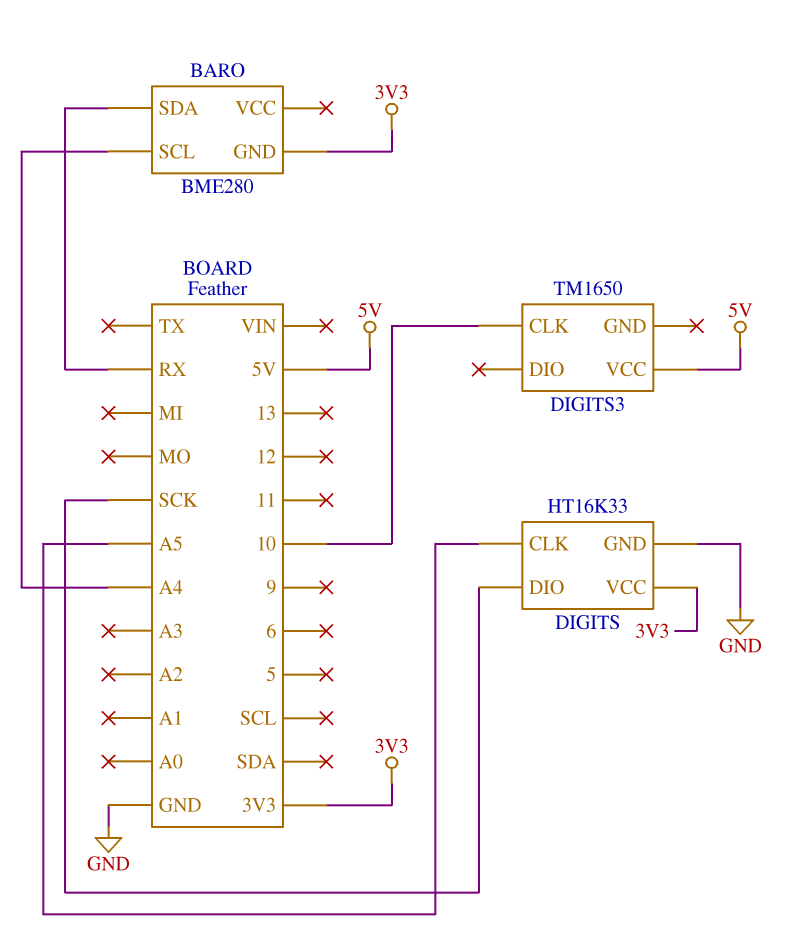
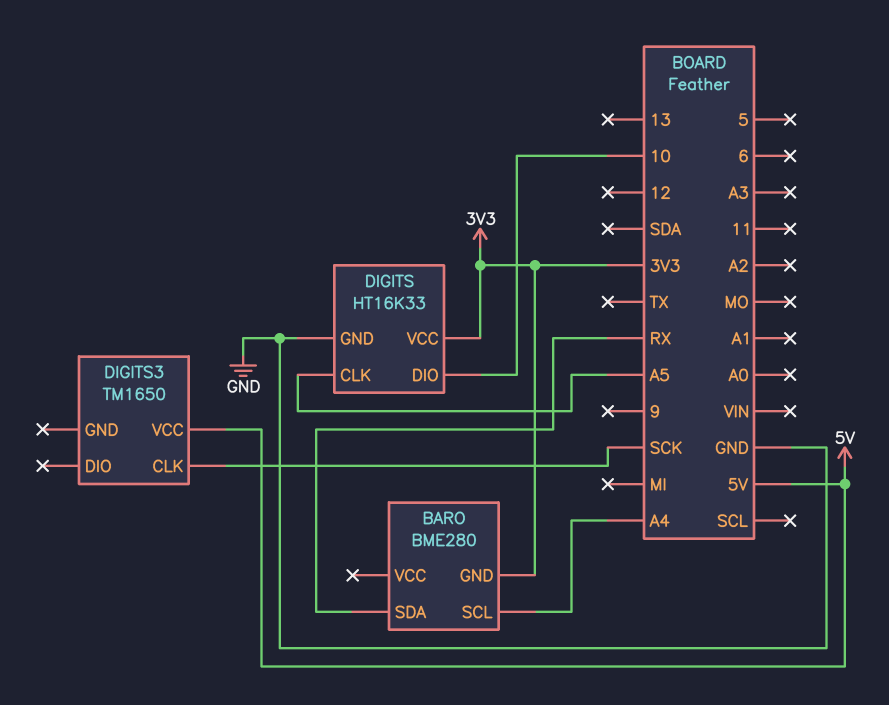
DIGITS pin DIO: SCK -> 10
DIGITS3 pin CLK: 10 -> SCK

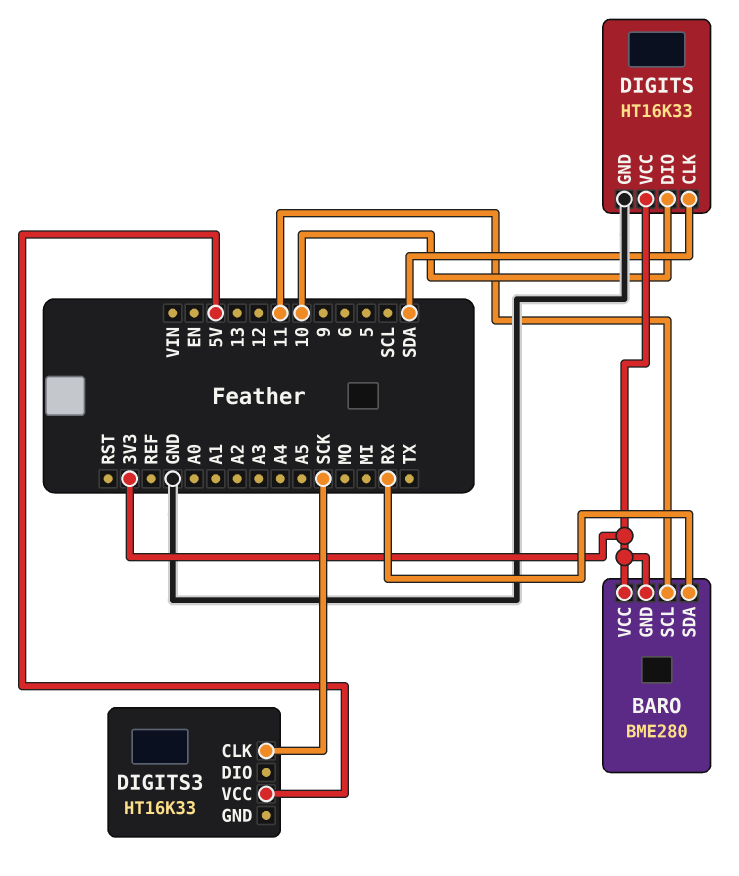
BARO pin SCL: A4 -> 11
BARO pin VCC: none -> 3V3
DIGITS pin CLK: A5 -> SDA
DIGITS3: TM1650 -> HT16K33

